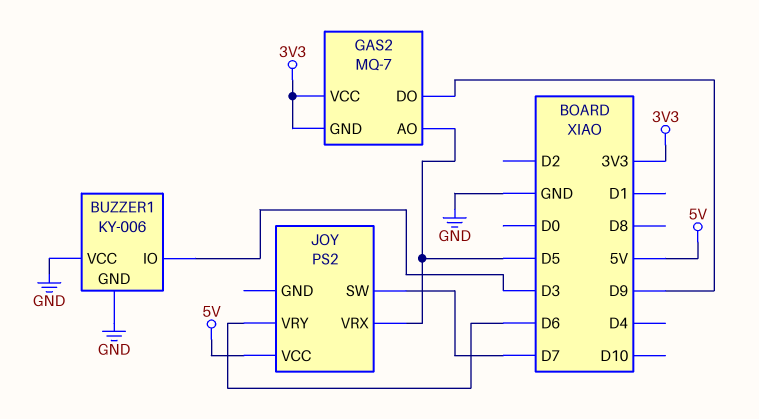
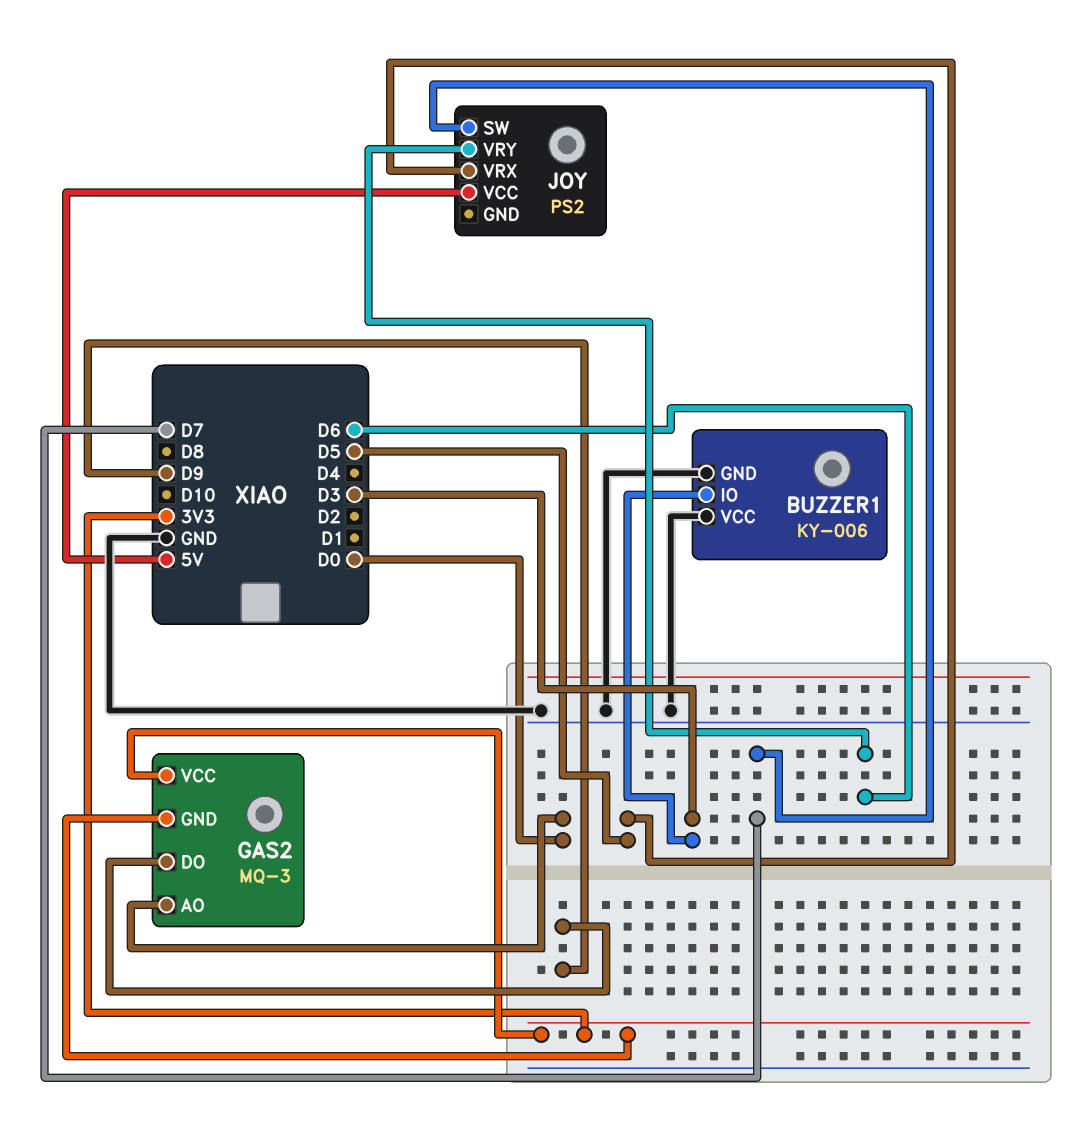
GAS2: MQ-7 -> MQ-3
GAS2 pin AO: D5 -> D0

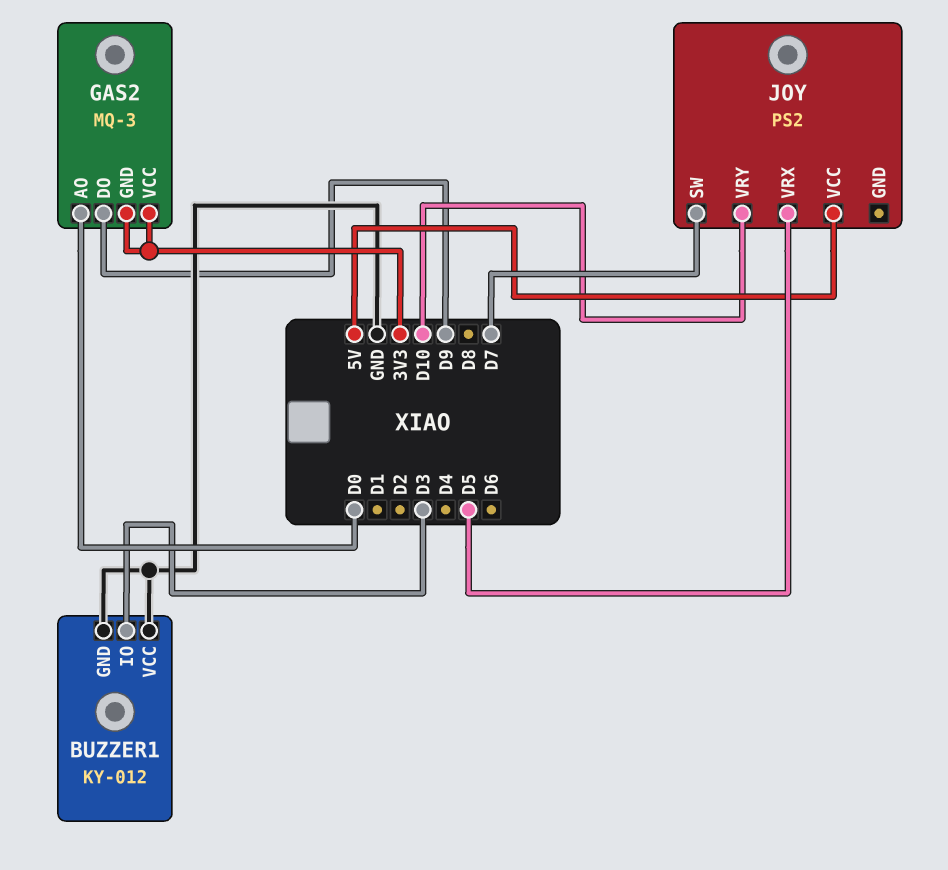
BUZZER1: KY-006 -> KY-012
JOY pin VRY: D6 -> D10

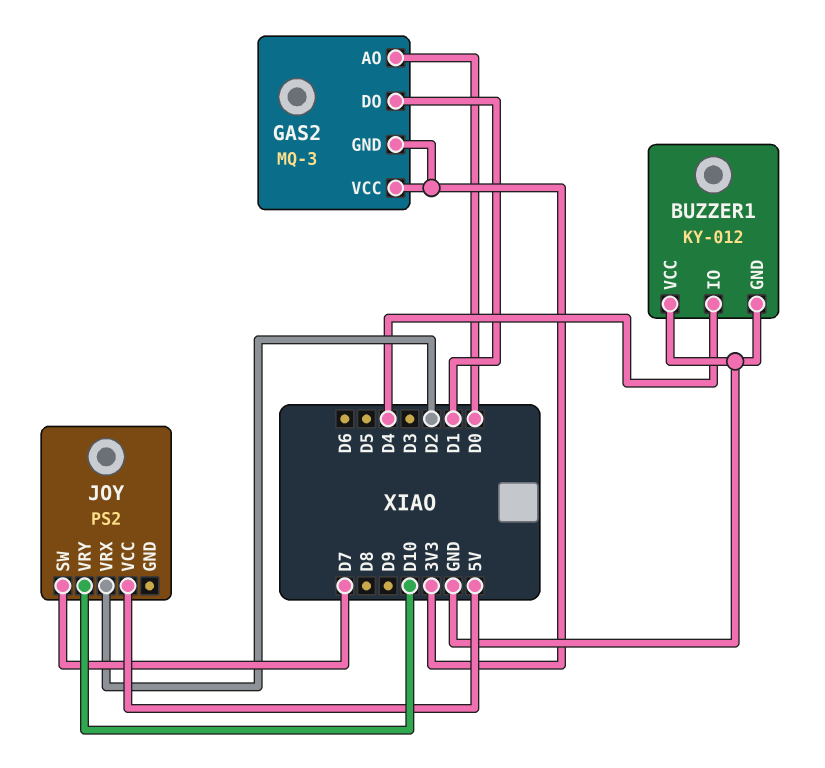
BUZZER1 pin IO: D3 -> D4
GAS2 pin DO: D9 -> D1
JOY pin VRX: D5 -> D2

